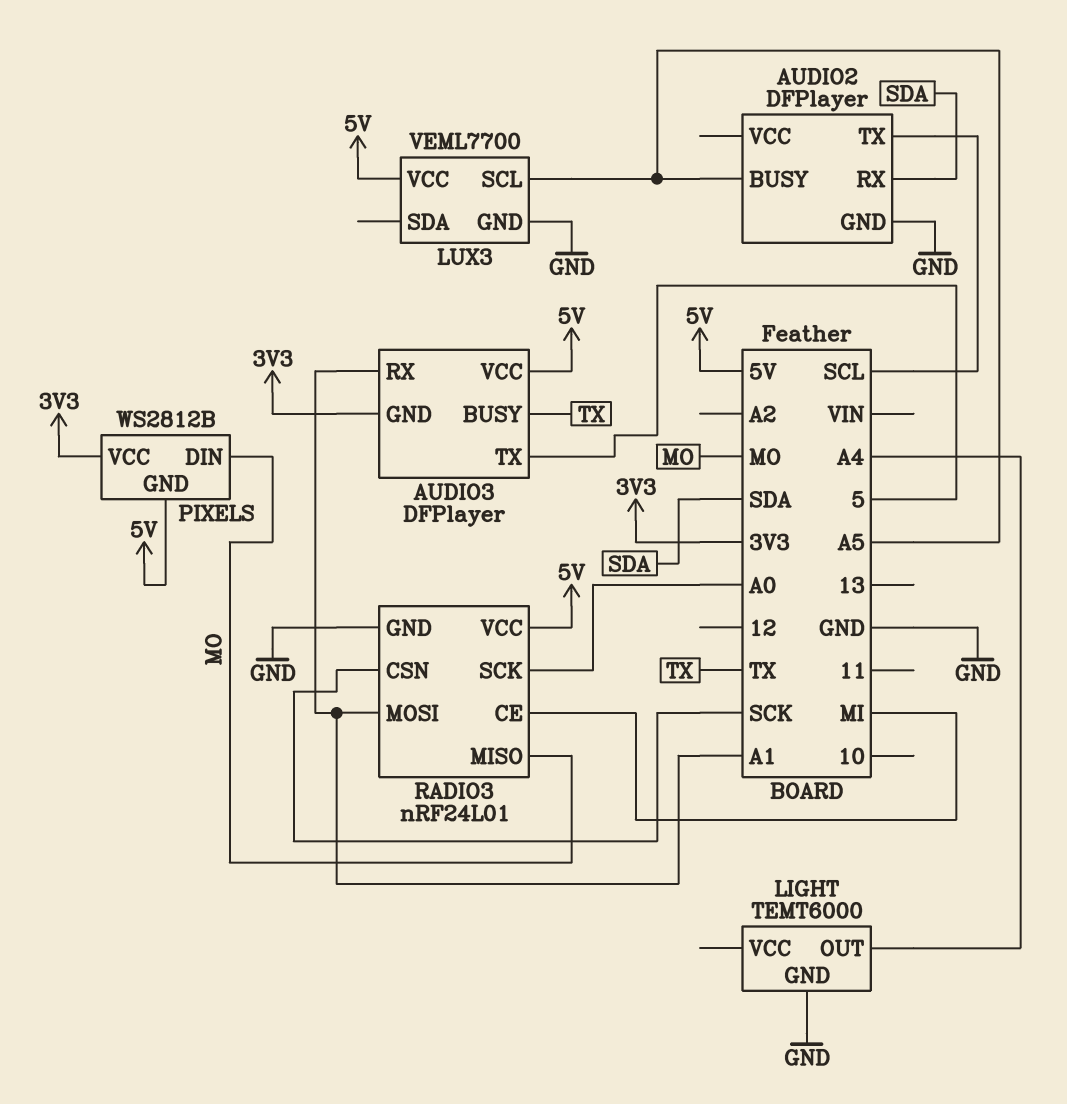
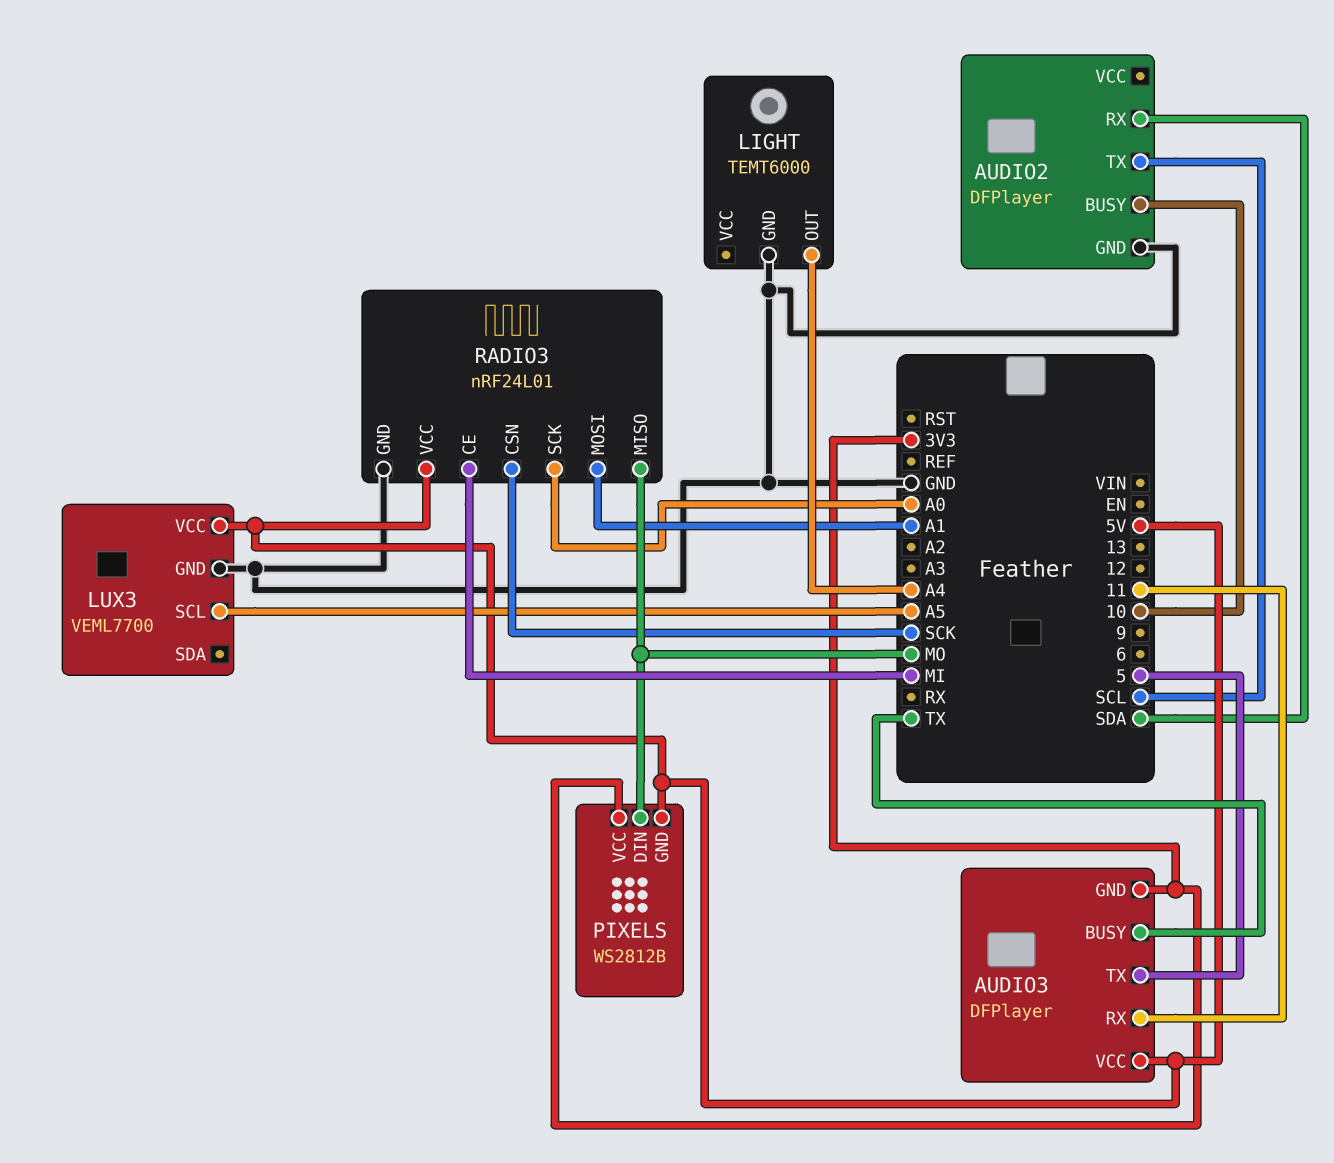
AUDIO2 pin BUSY: A5 -> 10
AUDIO3 pin RX: A1 -> 11

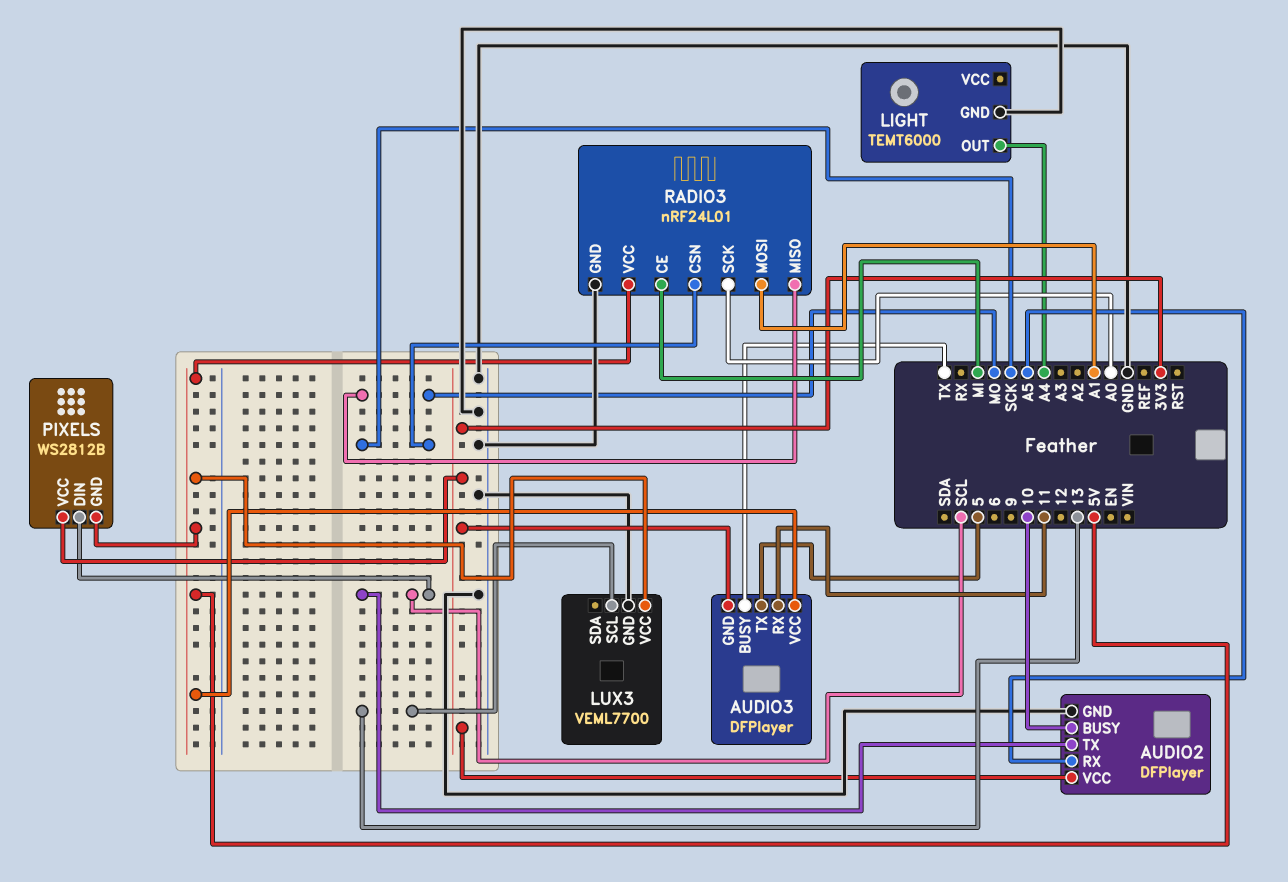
AUDIO2 pin RX: SDA -> A5
AUDIO2 pin VCC: none -> 3V3
LUX3 pin SCL: A5 -> 13
PIXELS pin DIN: MO -> SCL

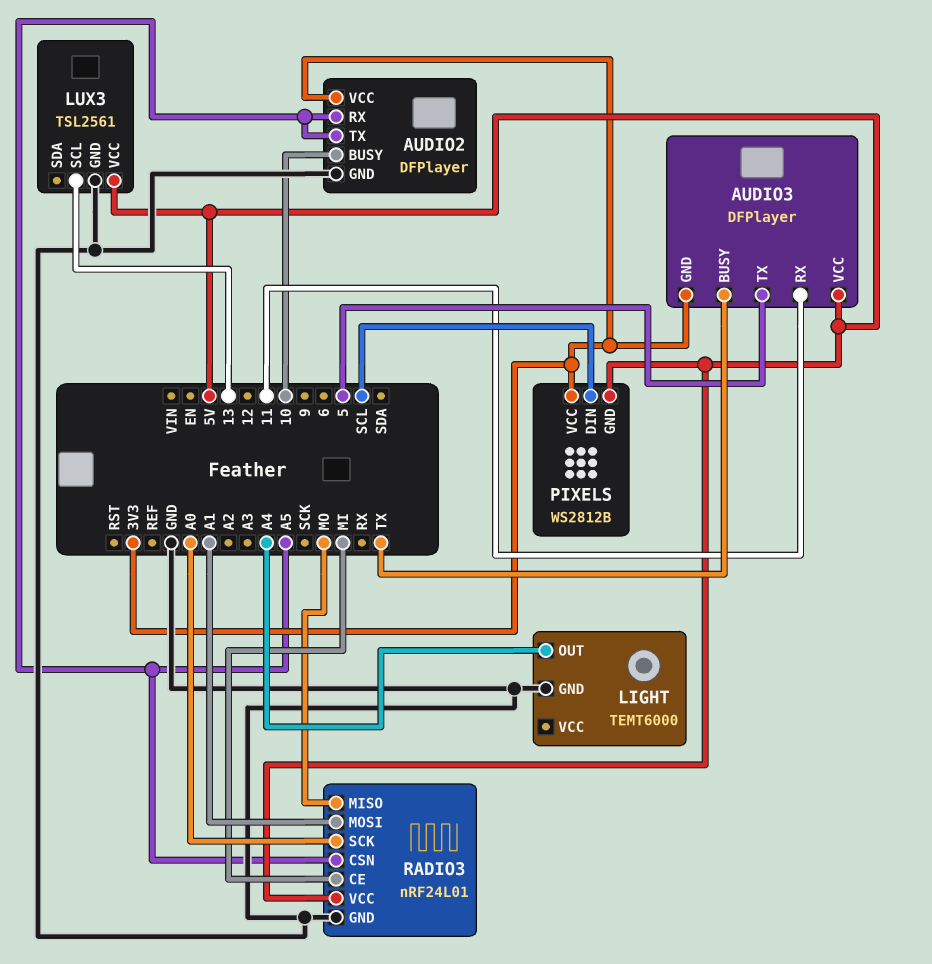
AUDIO2 pin TX: SCL -> A5
LUX3: VEML7700 -> TSL2561
RADIO3 pin CSN: SCK -> A5

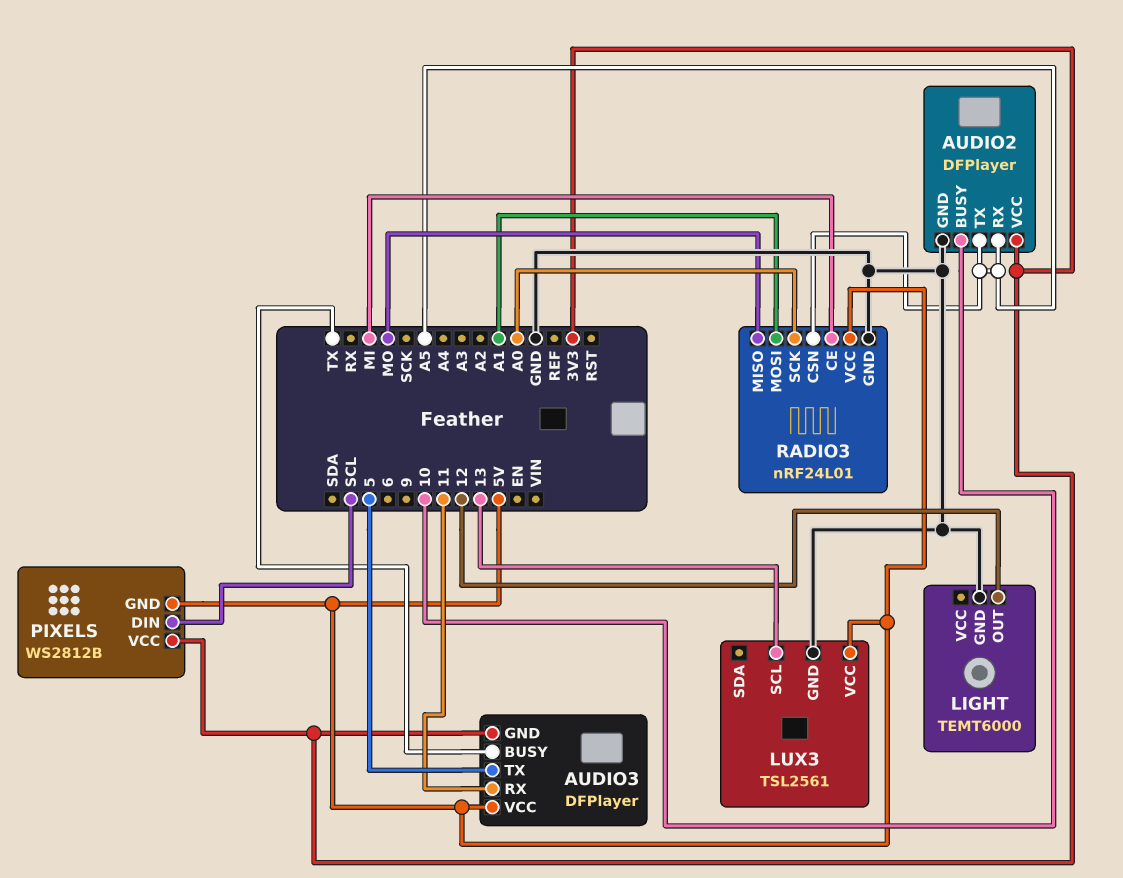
LIGHT pin OUT: A4 -> 12

